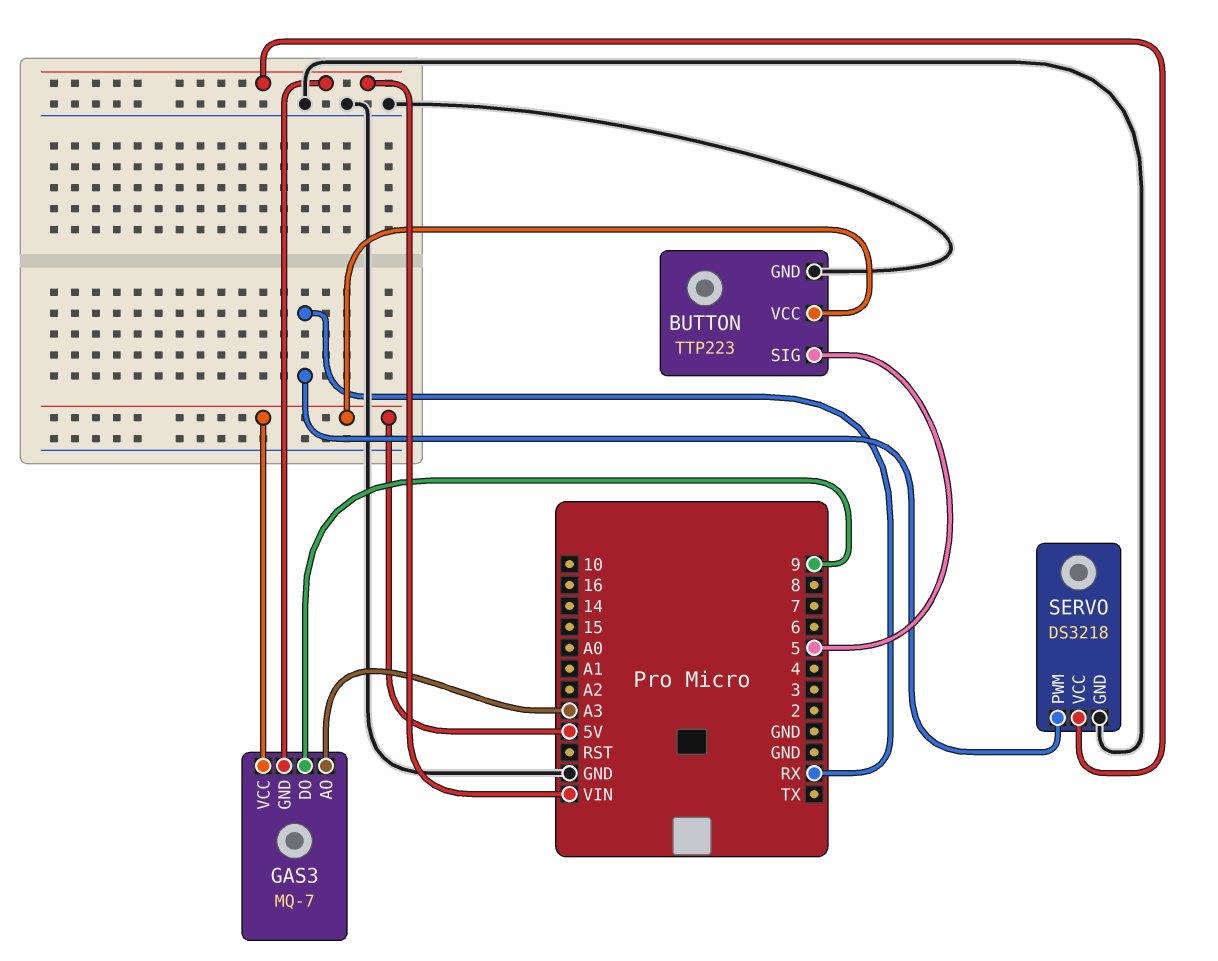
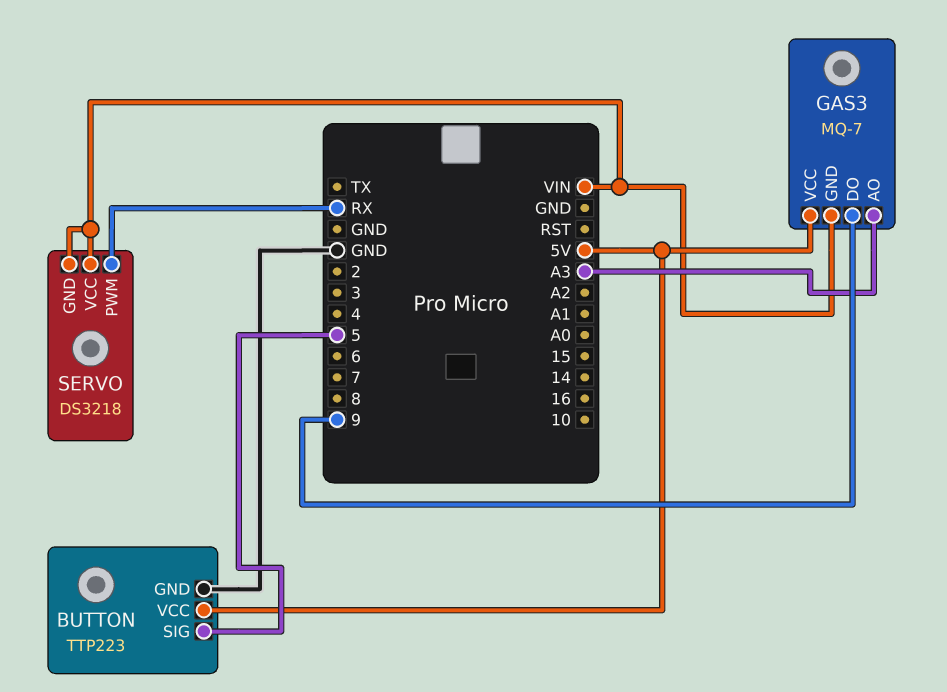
SERVO pin GND: GND -> VIN

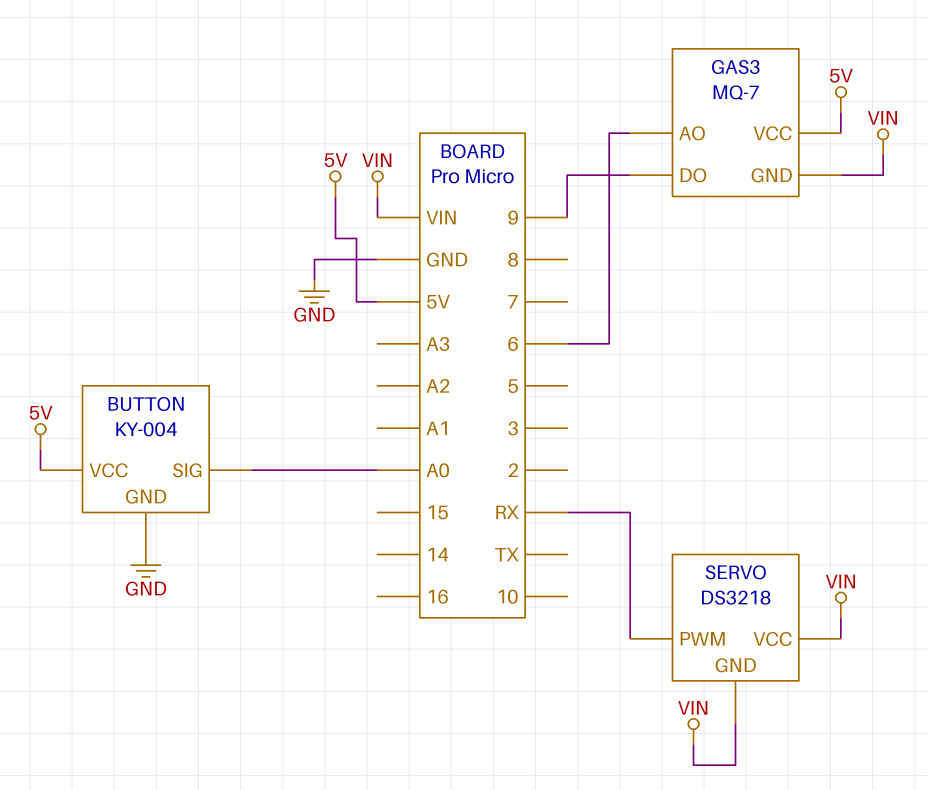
BUTTON: TTP223 -> KY-004
BUTTON pin SIG: 5 -> A0
GAS3 pin AO: A3 -> 6

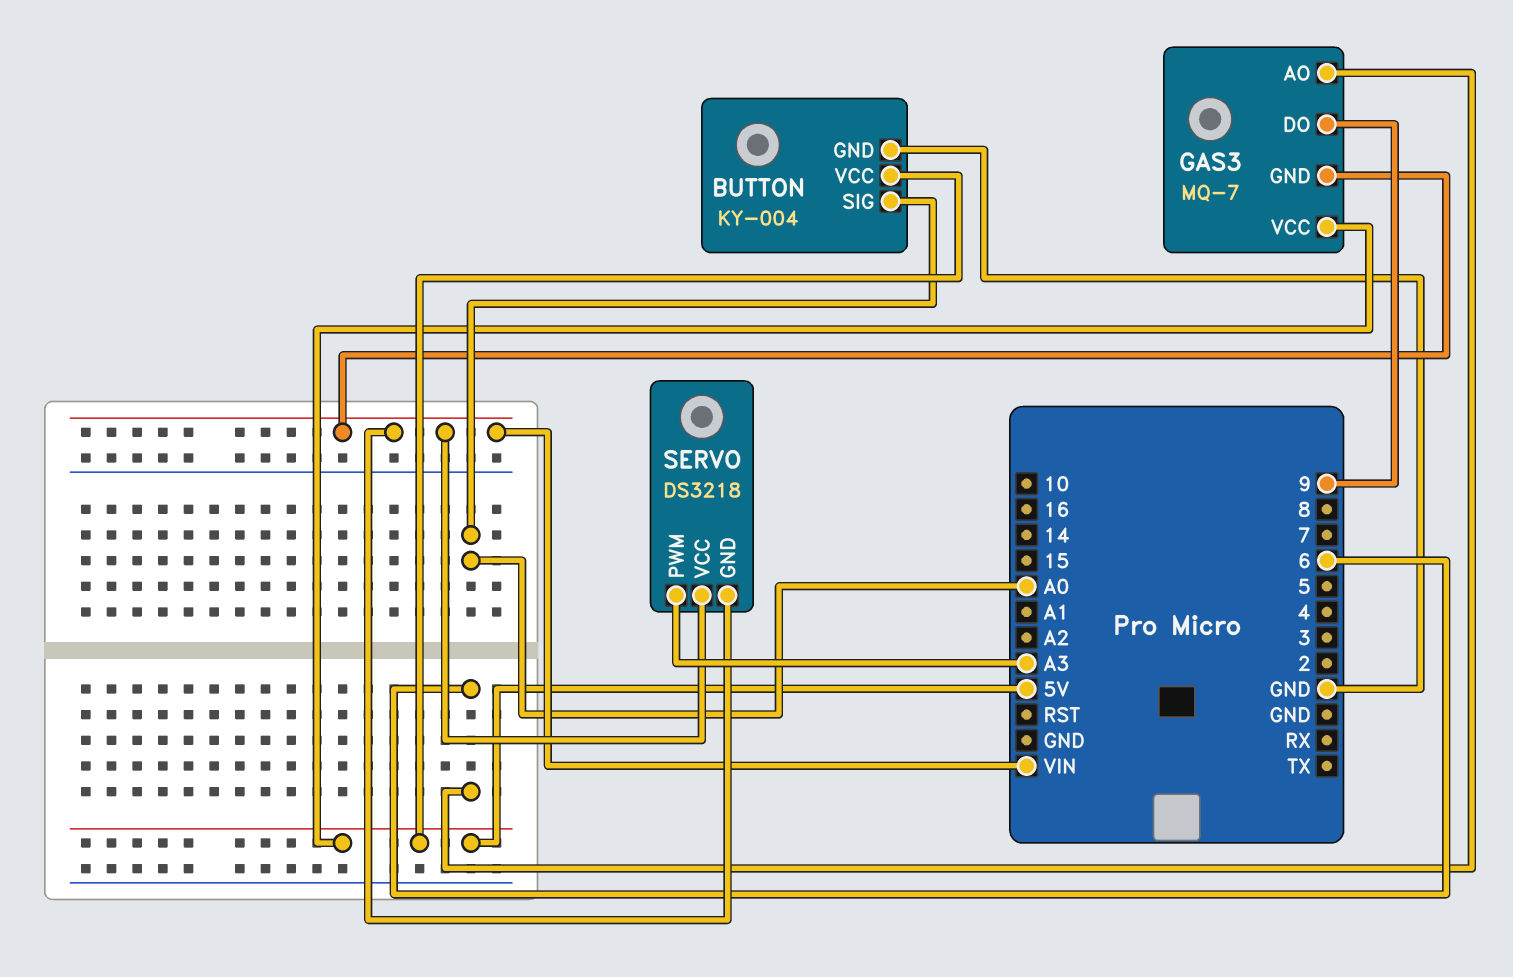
SERVO pin PWM: RX -> A3

